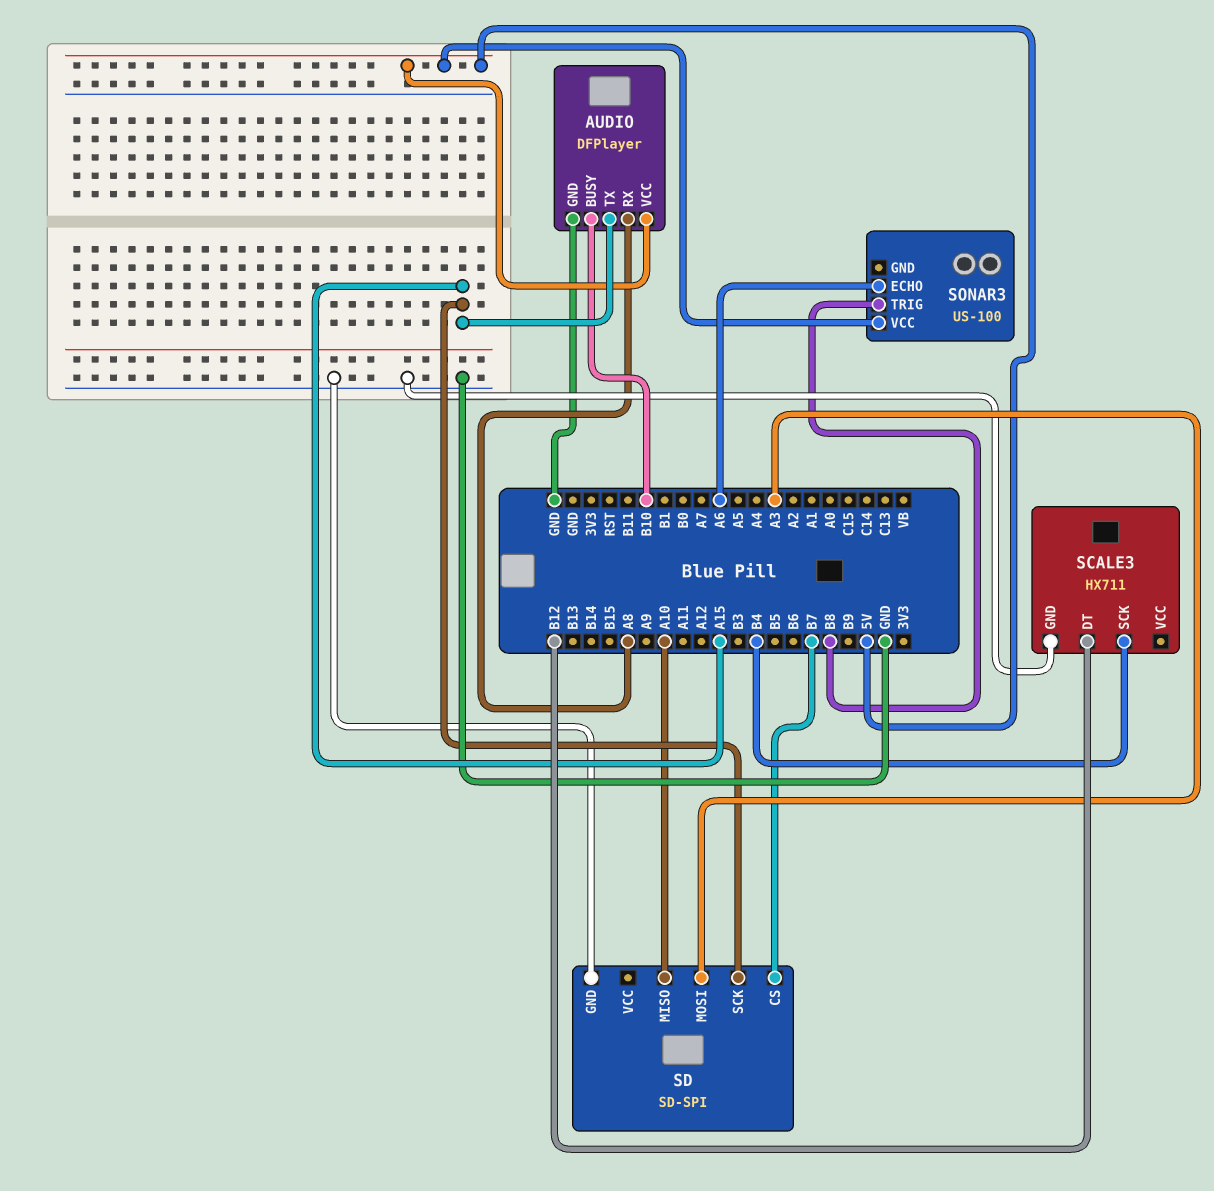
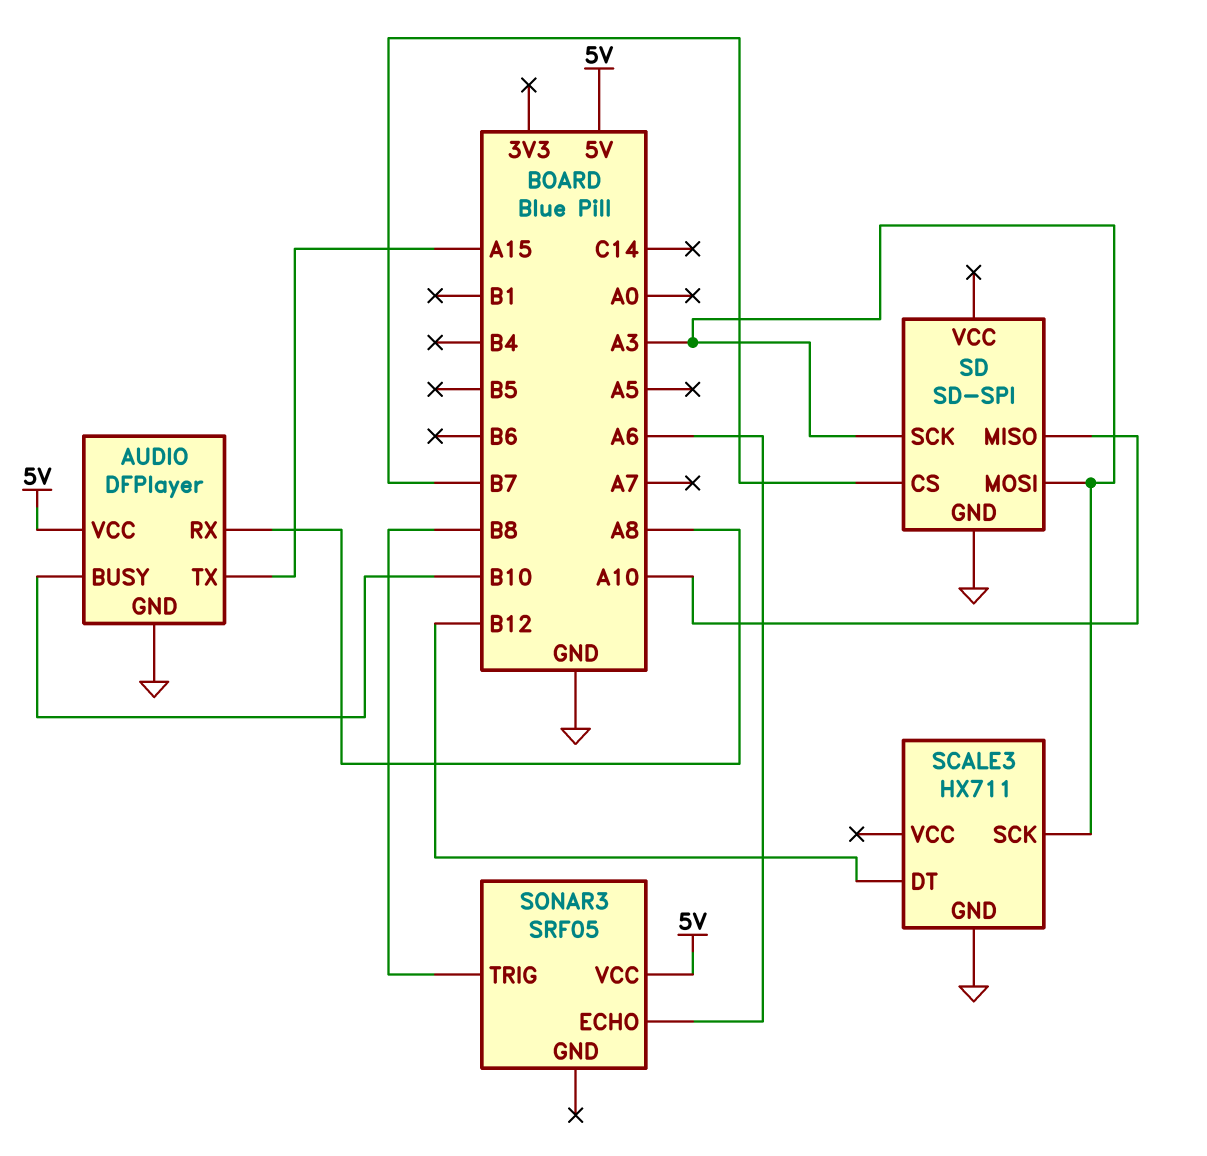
SCALE3 pin SCK: B4 -> A3
SD pin SCK: A15 -> A3
SONAR3: US-100 -> SRF05

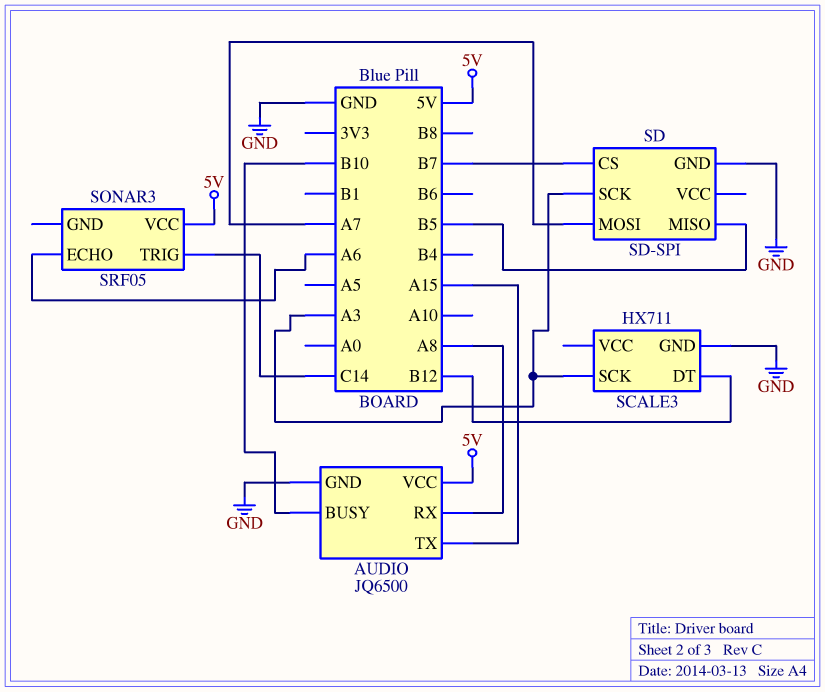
AUDIO: DFPlayer -> JQ6500
SD pin MISO: A10 -> B5
SD pin MOSI: A3 -> A7
SONAR3 pin TRIG: B8 -> C14

